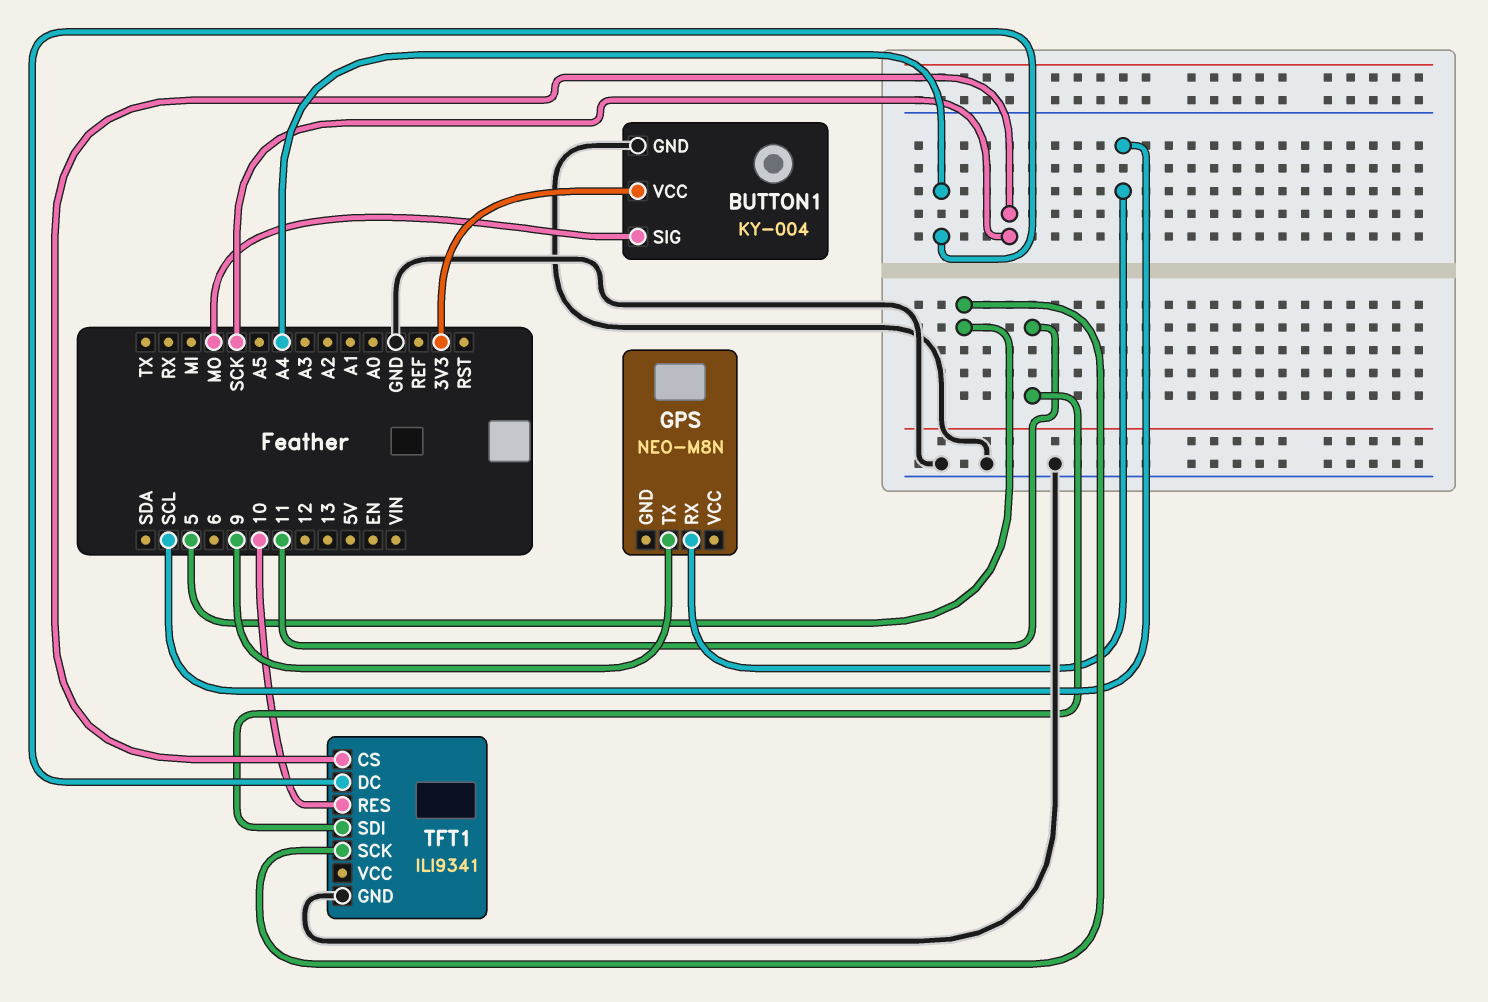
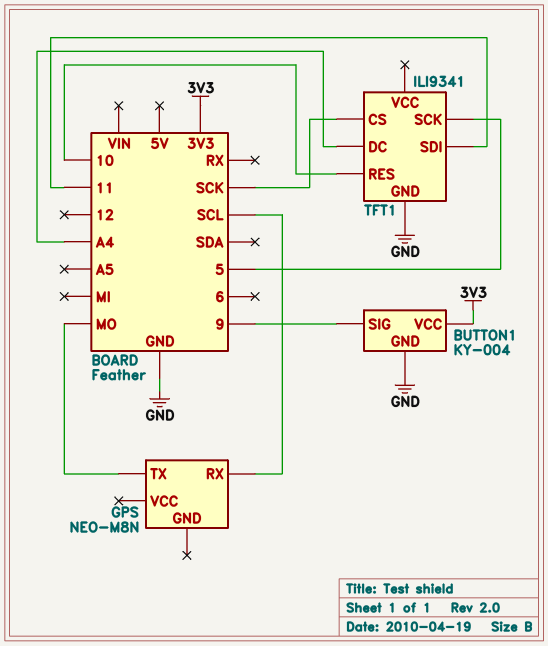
BUTTON1 pin SIG: MO -> 9
GPS pin TX: 9 -> MO

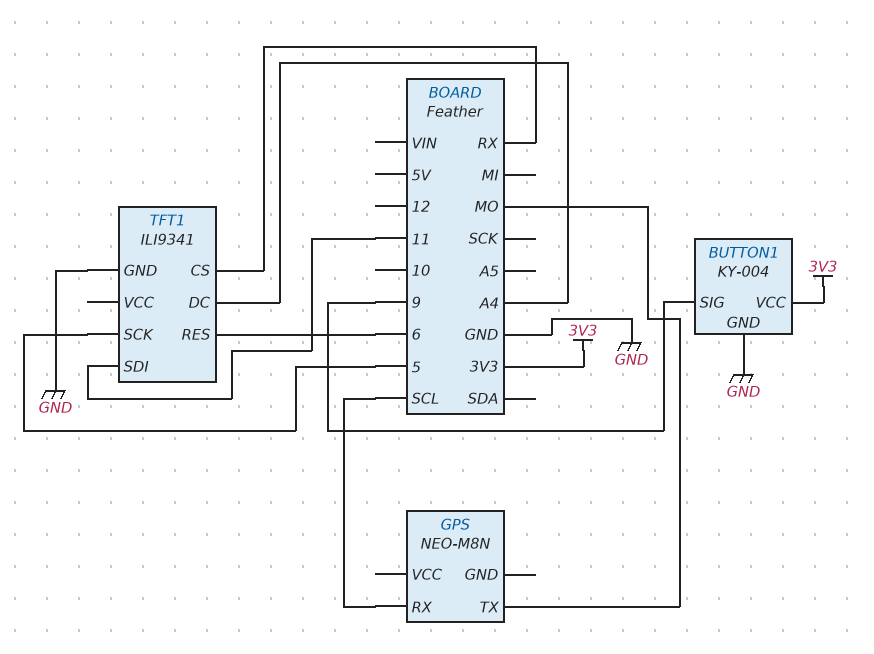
TFT1 pin CS: SCK -> RX
TFT1 pin RES: 10 -> 6

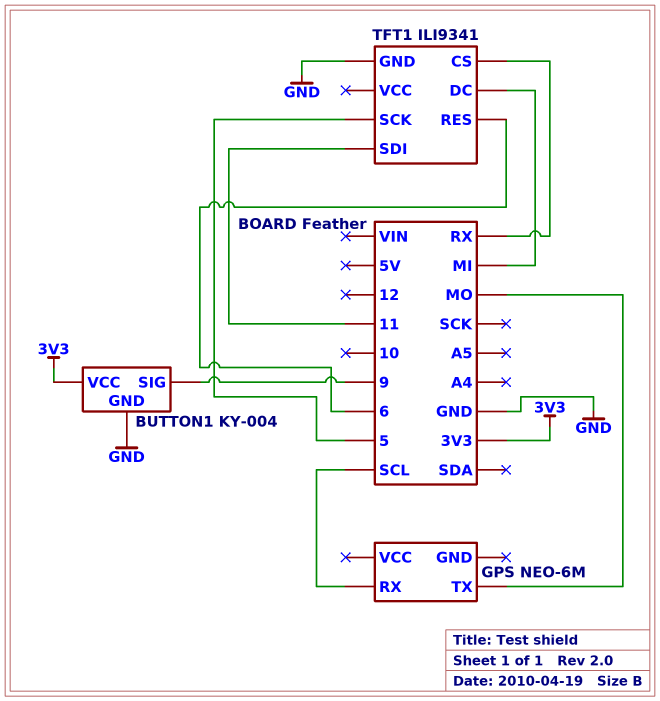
GPS: NEO-M8N -> NEO-6M
TFT1 pin DC: A4 -> MI

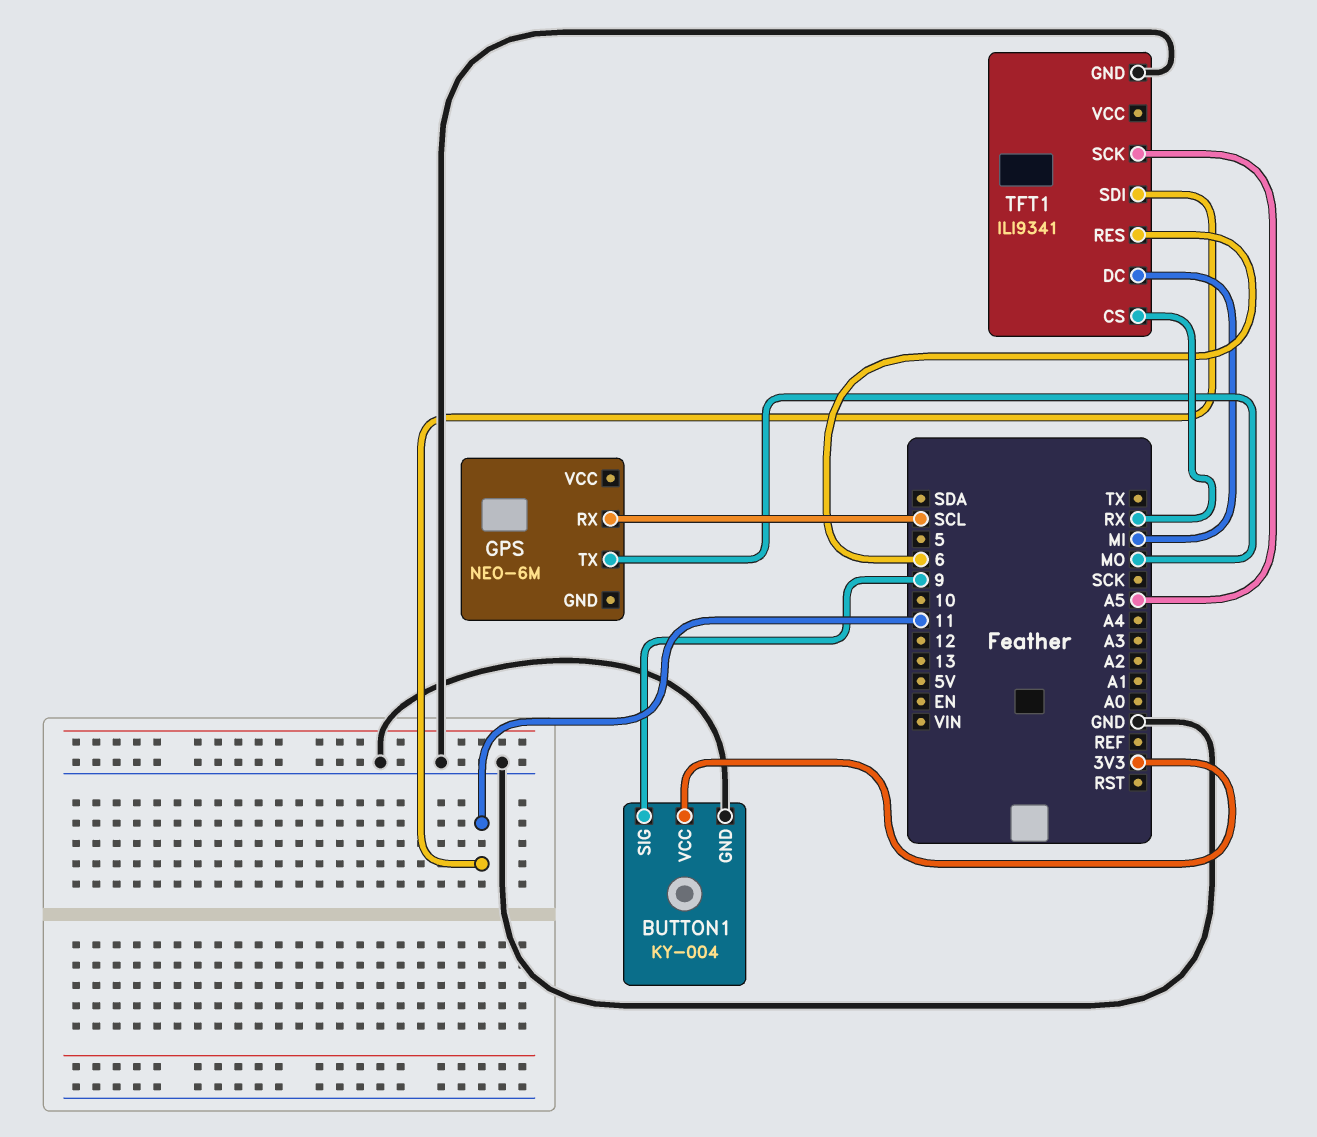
TFT1 pin SCK: 5 -> A5

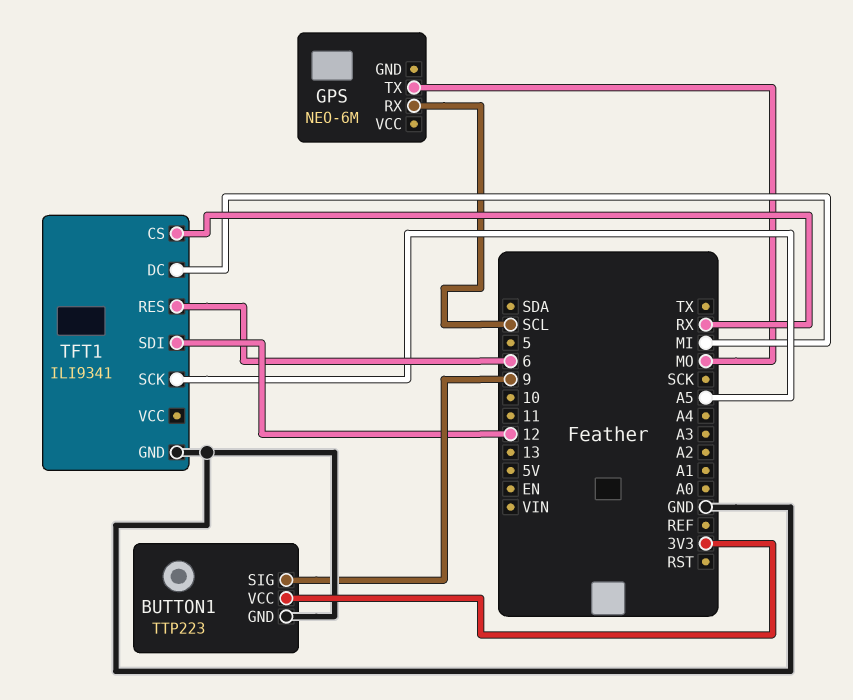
BUTTON1: KY-004 -> TTP223
TFT1 pin SDI: 11 -> 12

